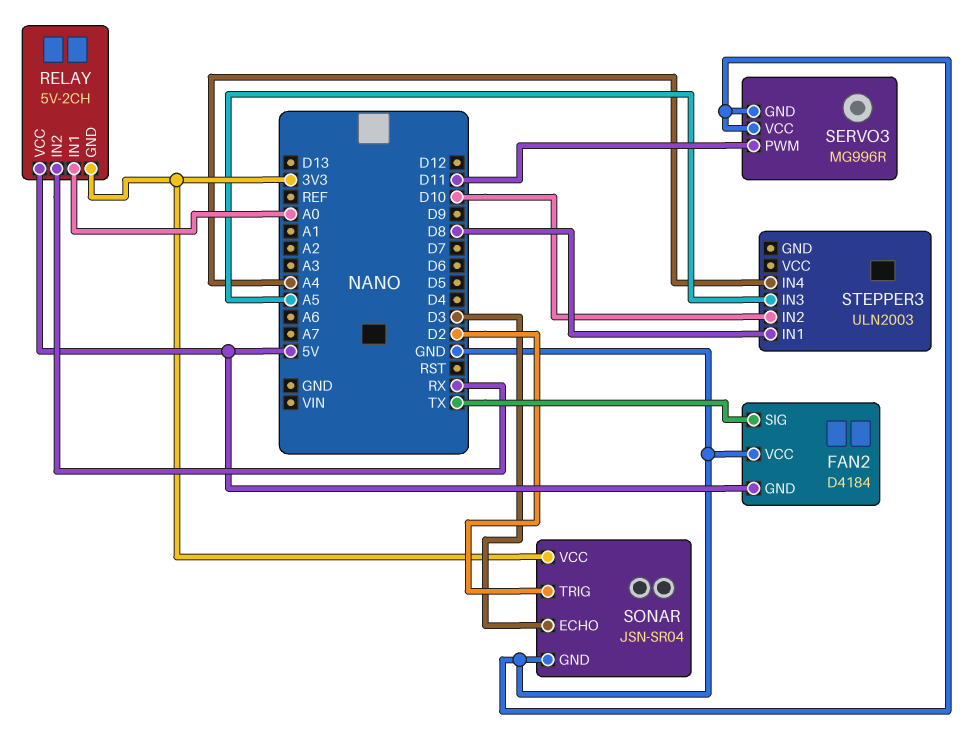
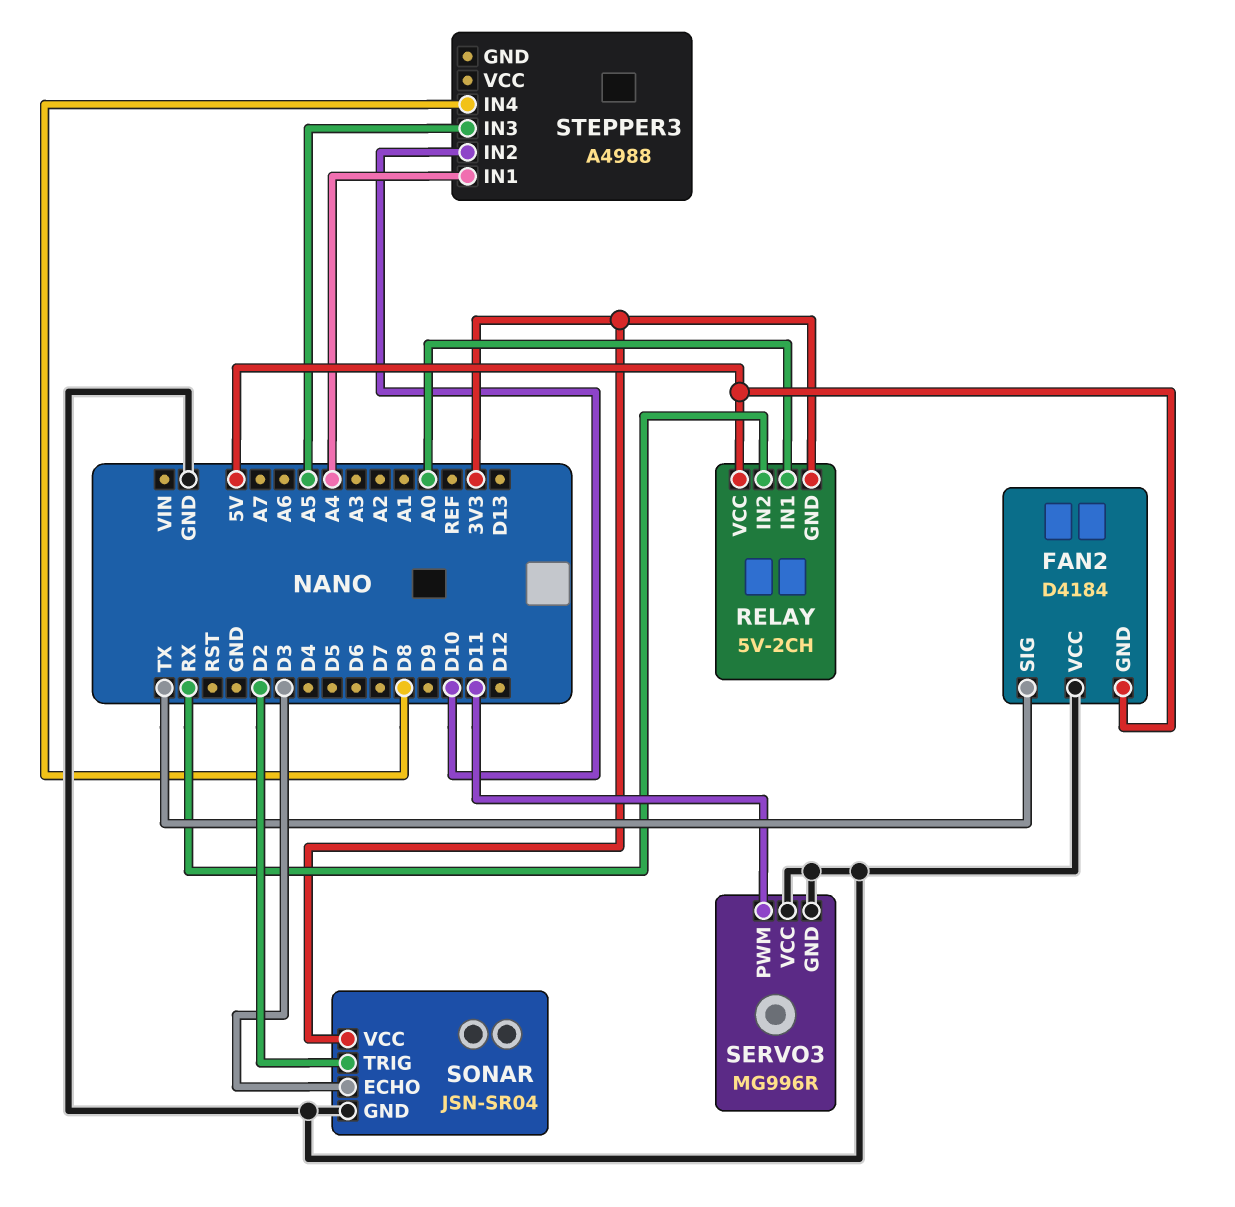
STEPPER3: ULN2003 -> A4988
STEPPER3 pin IN1: D8 -> A4
STEPPER3 pin IN4: A4 -> D8

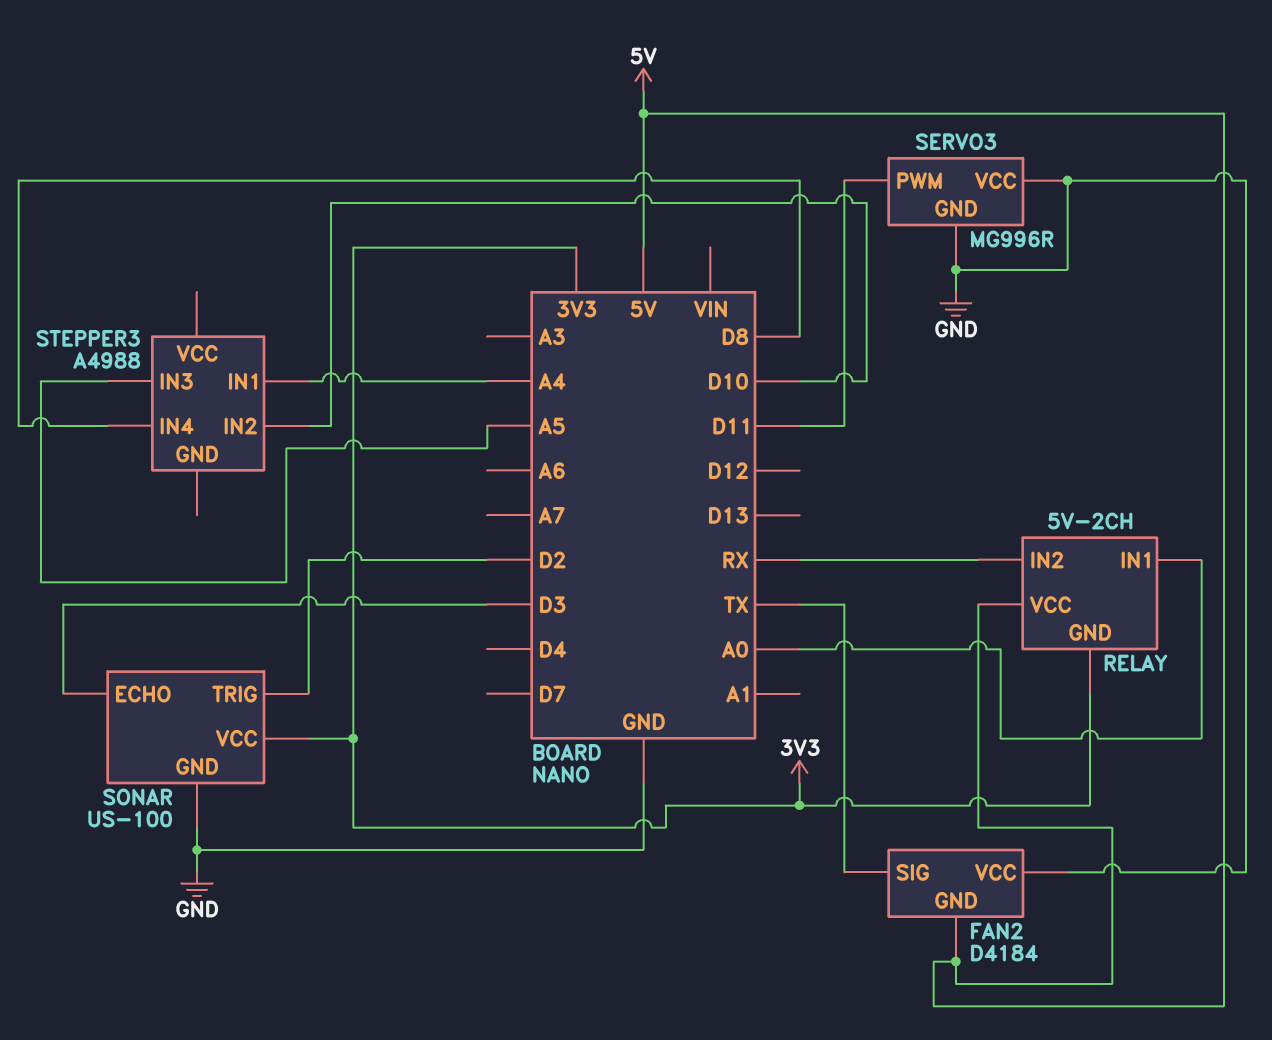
SONAR: JSN-SR04 -> US-100

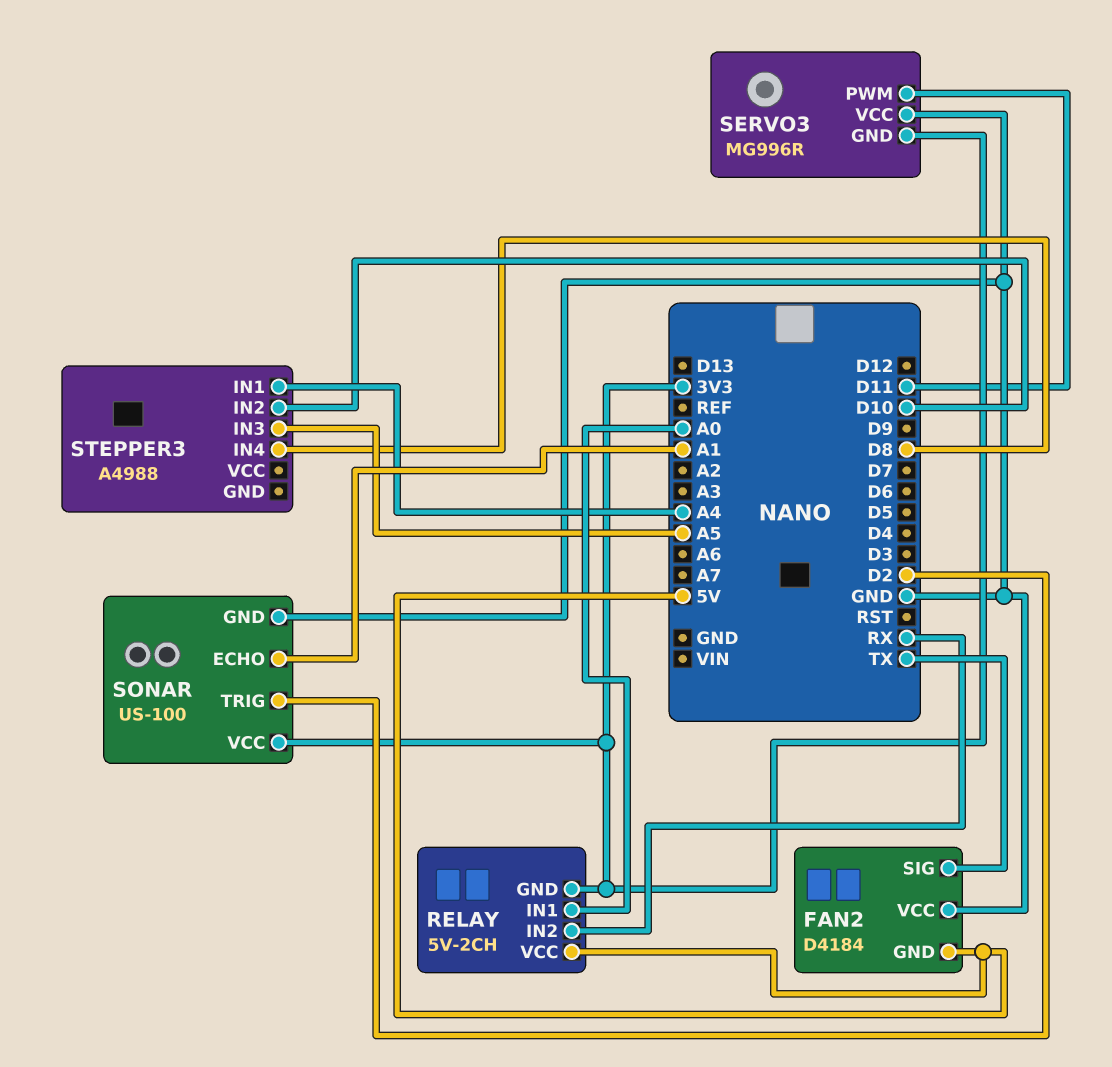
SERVO3 pin GND: GND -> 3V3
SONAR pin ECHO: D3 -> A1

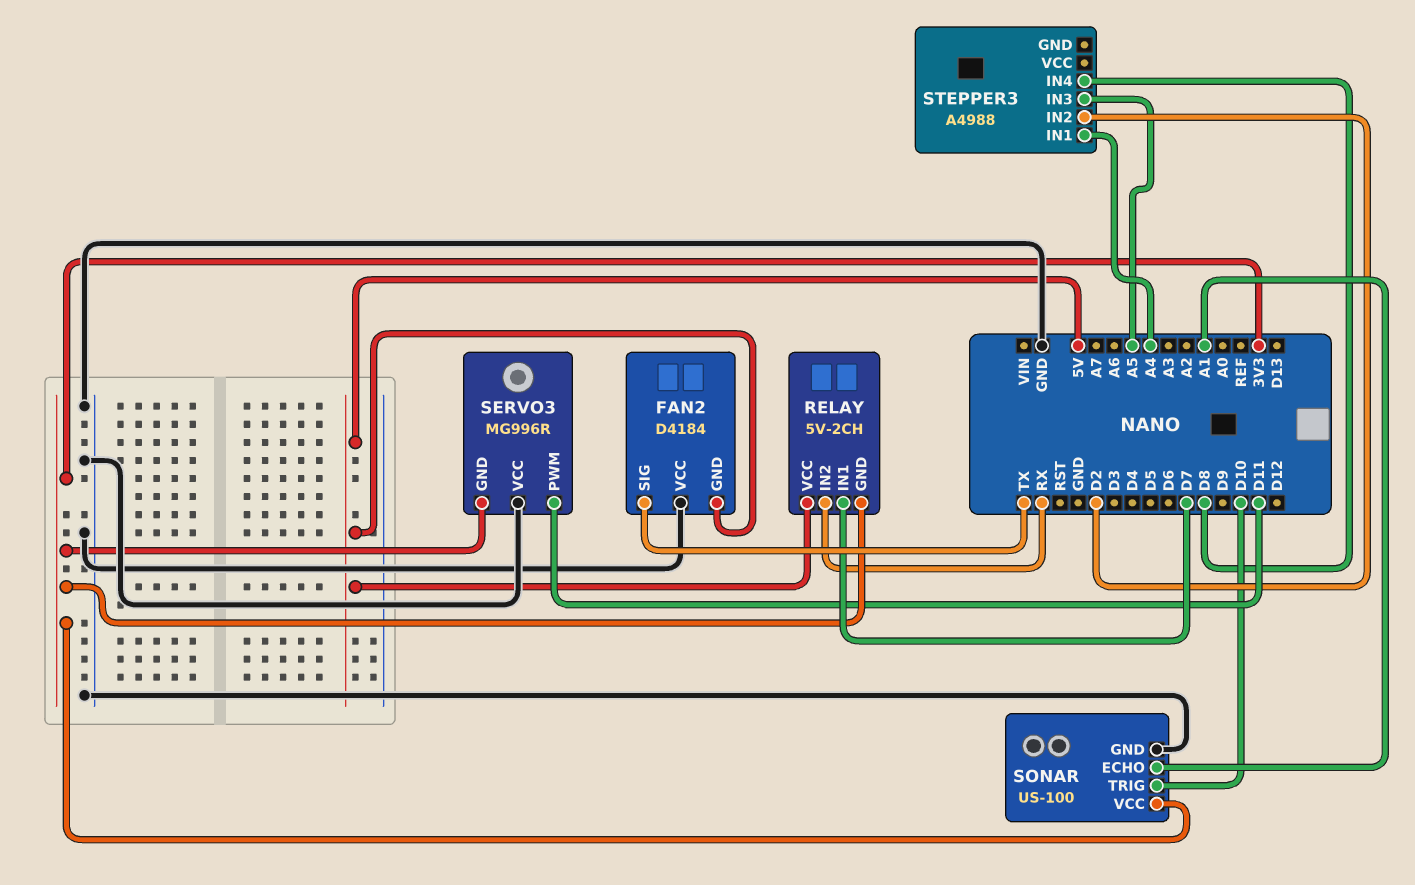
RELAY pin IN1: A0 -> D7
SONAR pin TRIG: D2 -> D10
STEPPER3 pin IN2: D10 -> D2

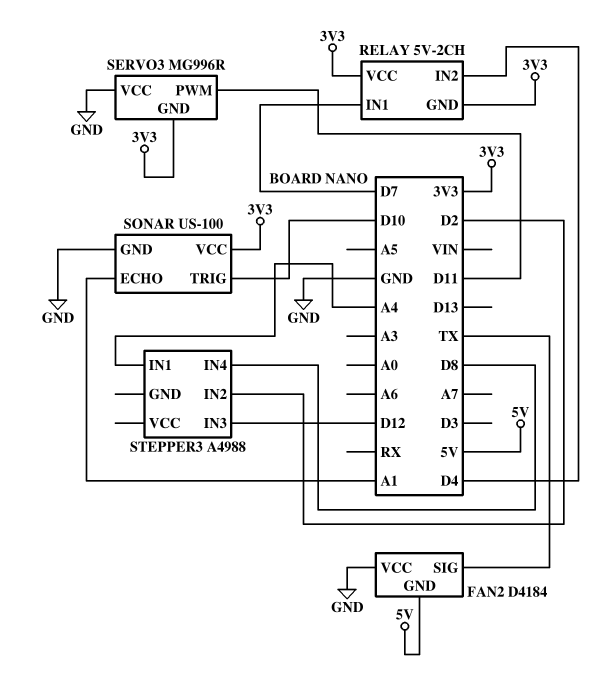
RELAY pin IN2: RX -> D4
RELAY pin VCC: 5V -> 3V3
STEPPER3 pin IN3: A5 -> D12

